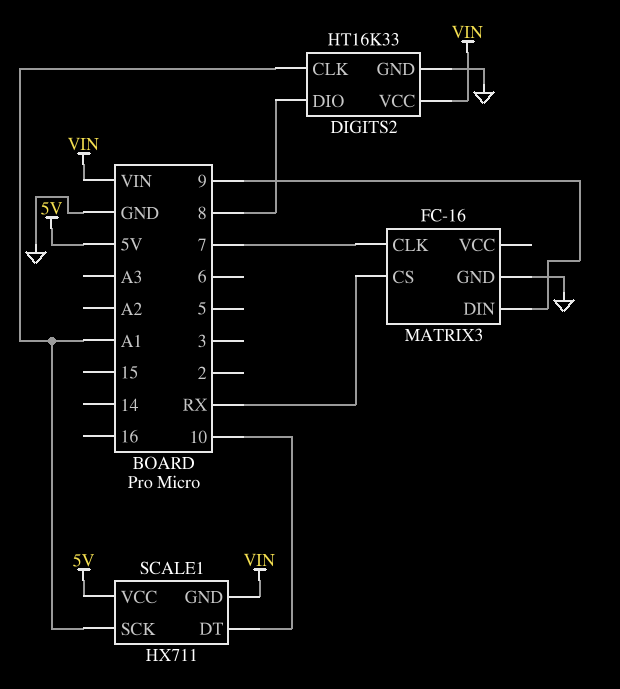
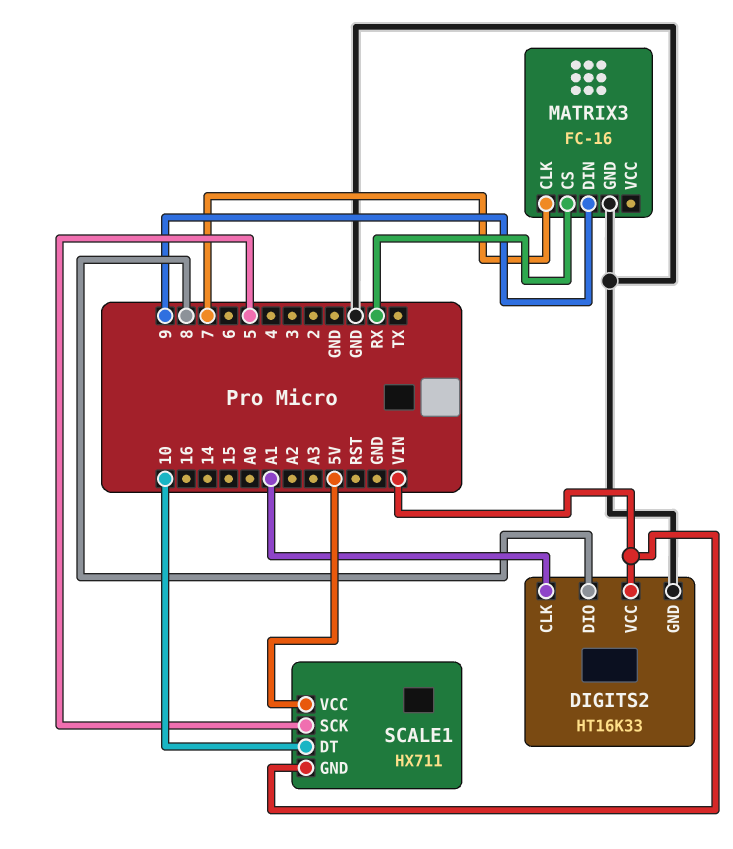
SCALE1 pin SCK: A1 -> 5

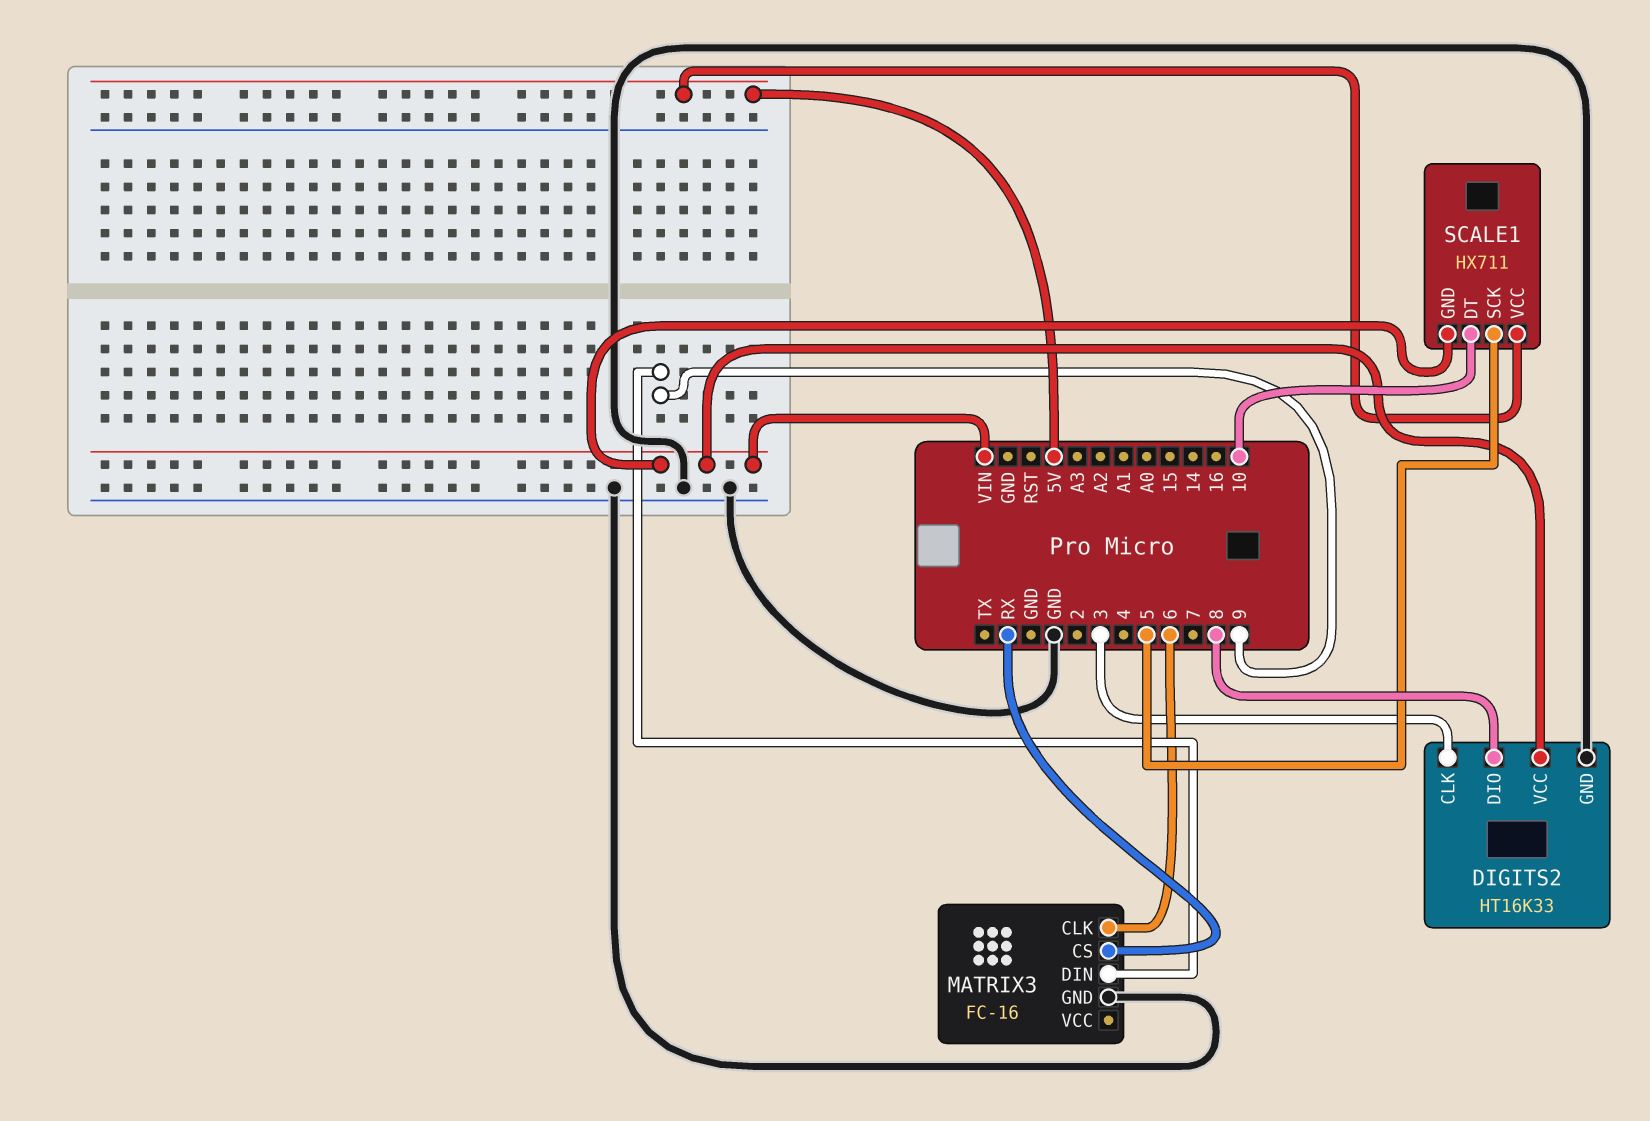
DIGITS2 pin CLK: A1 -> 3
MATRIX3 pin CLK: 7 -> 6

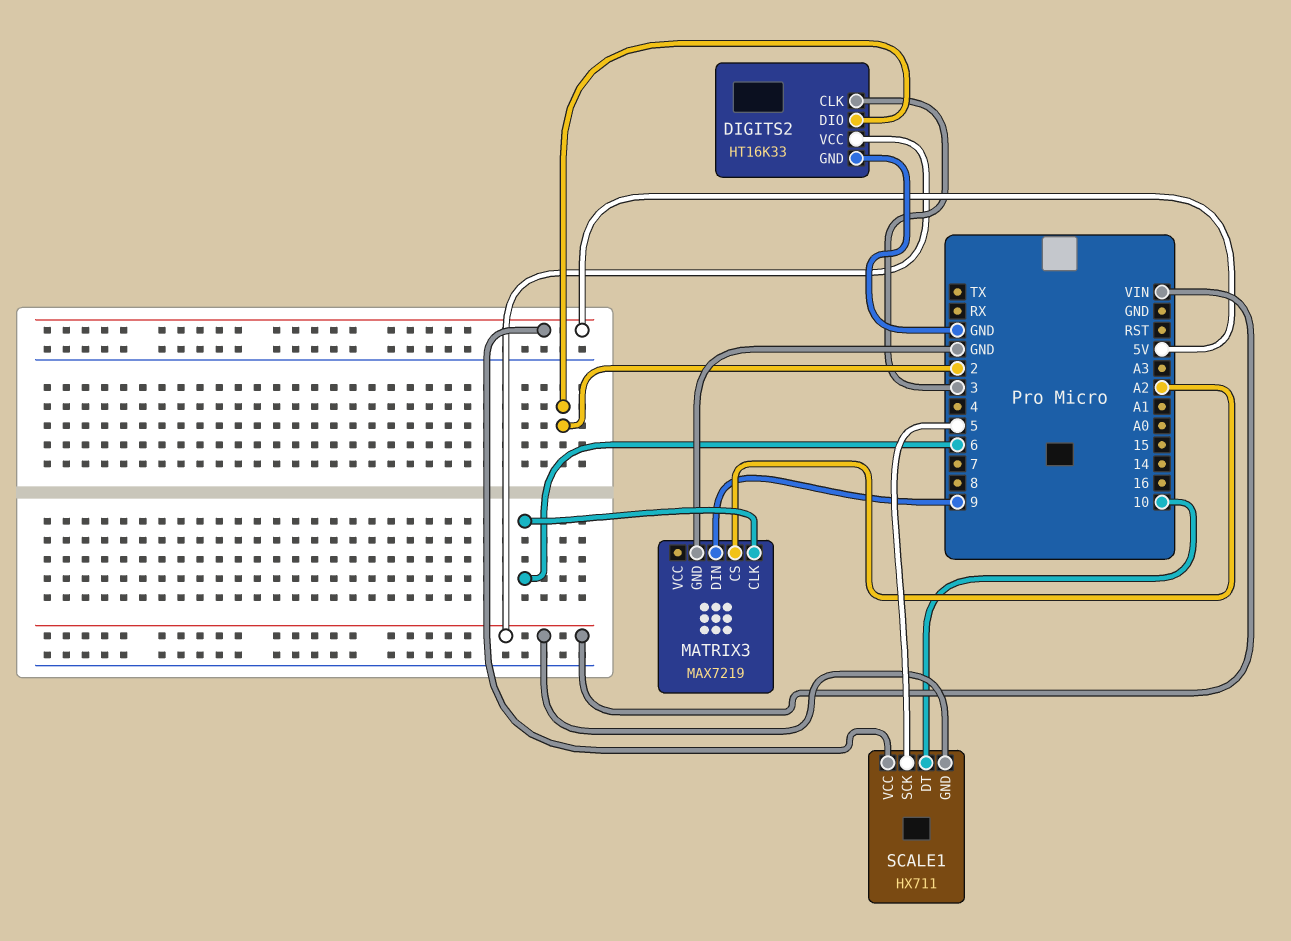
DIGITS2 pin DIO: 8 -> 2
MATRIX3: FC-16 -> MAX7219
MATRIX3 pin CS: RX -> A2

